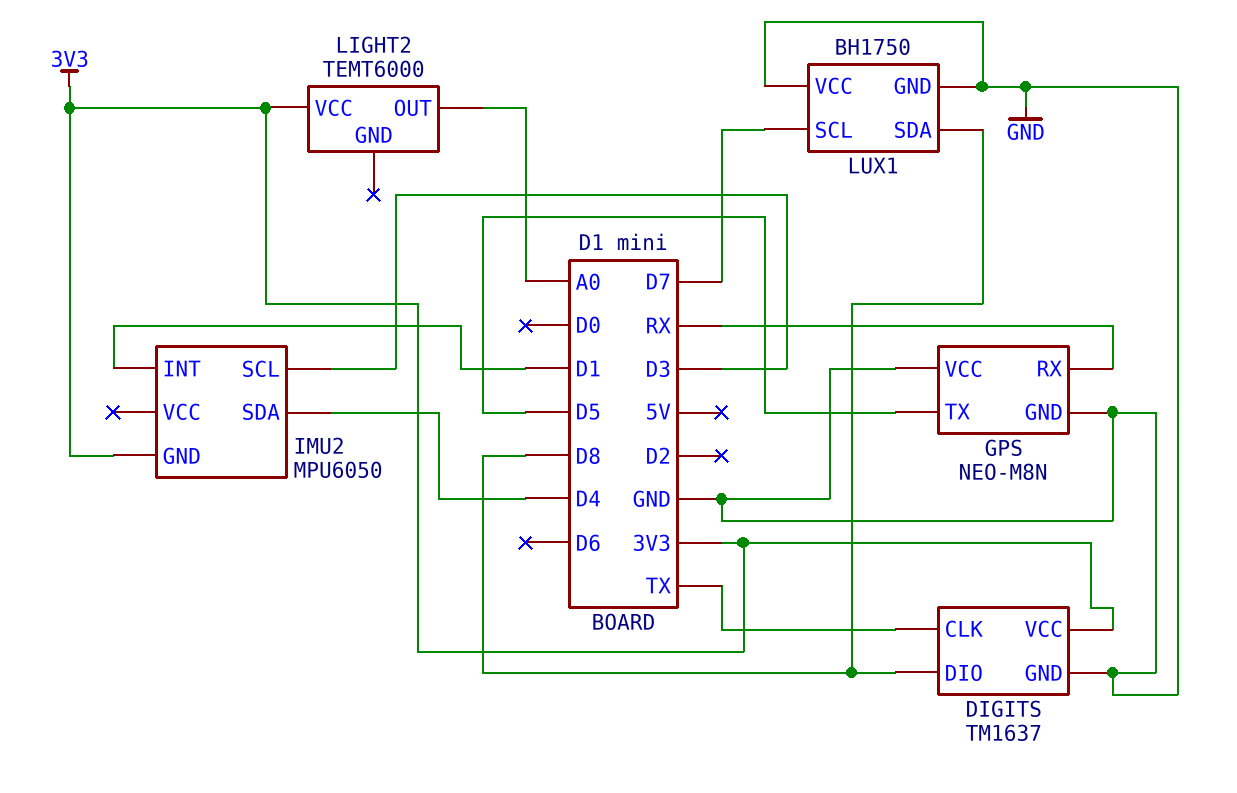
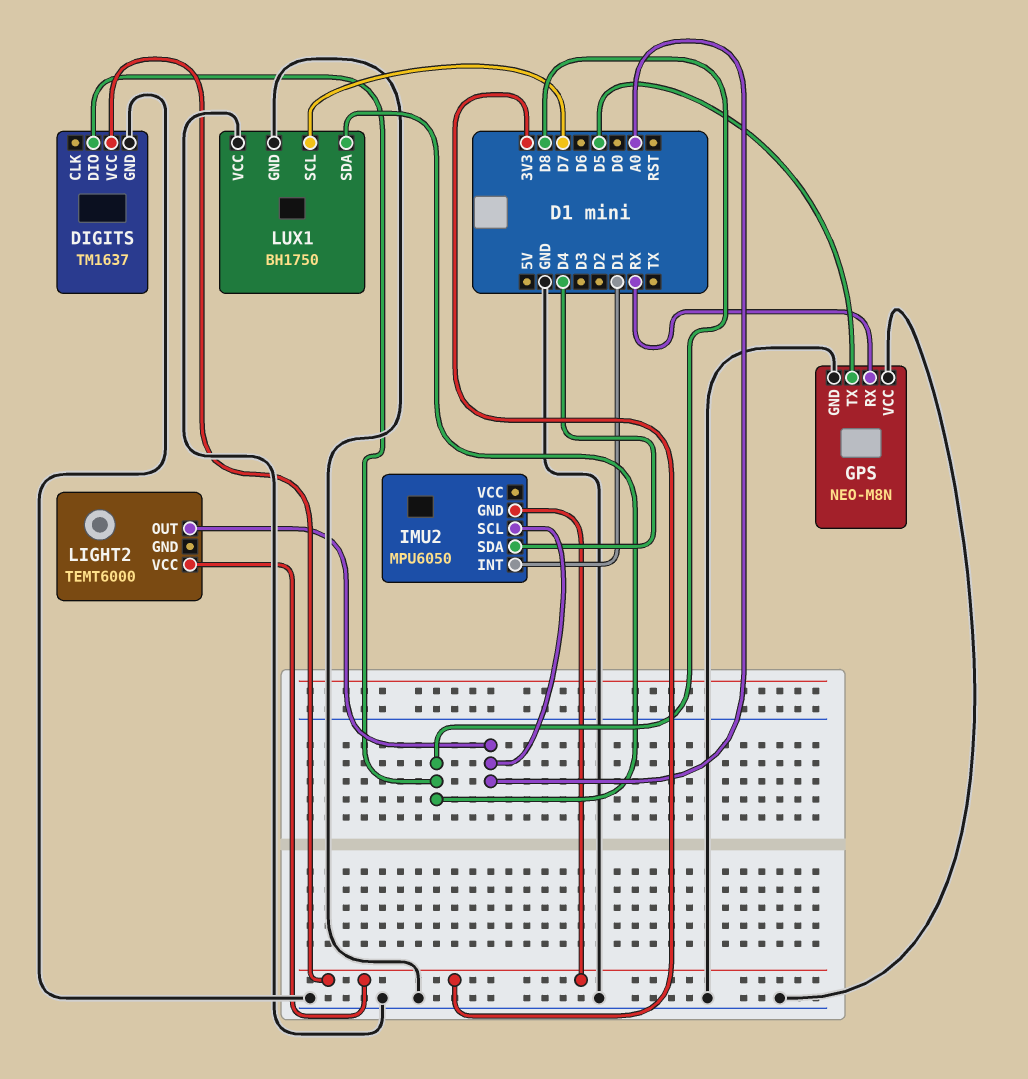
DIGITS pin CLK: TX -> none
IMU2 pin SCL: D3 -> A0

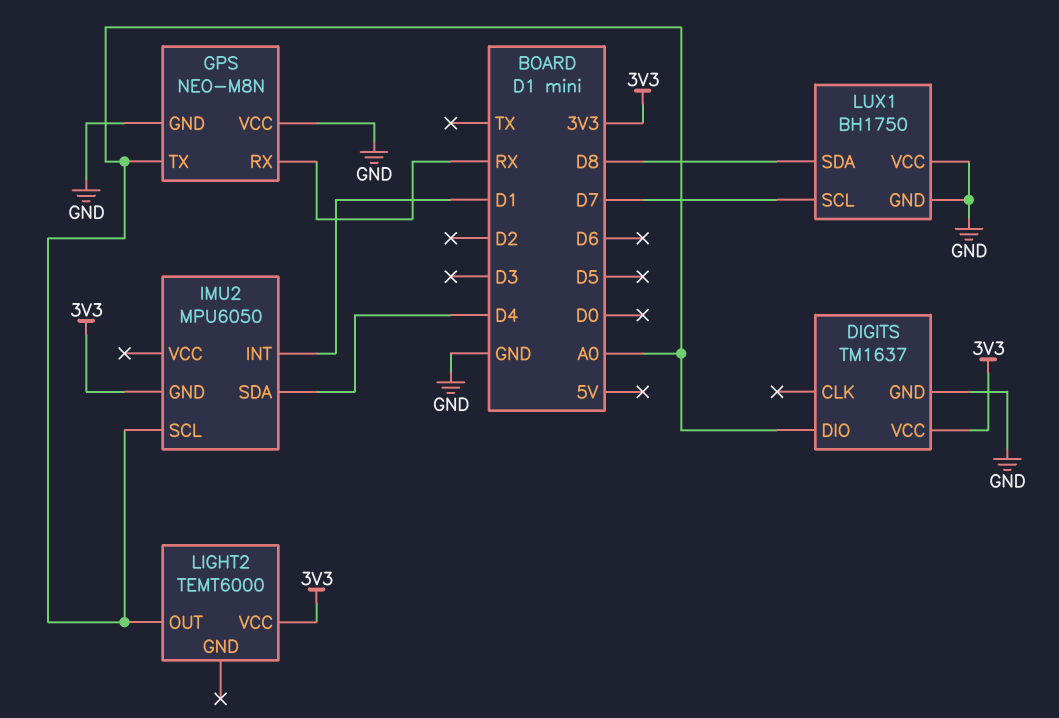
DIGITS pin DIO: D8 -> A0
GPS pin TX: D5 -> A0

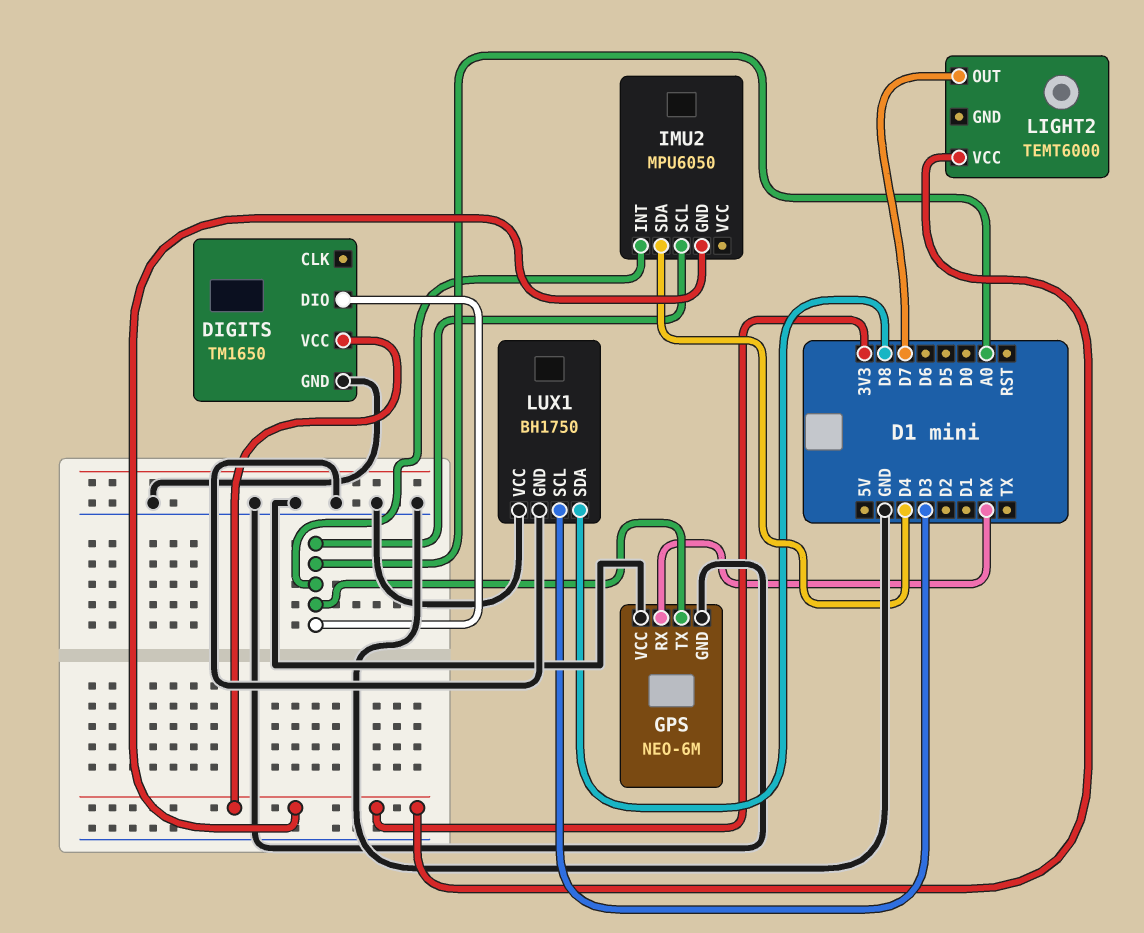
DIGITS: TM1637 -> TM1650
GPS: NEO-M8N -> NEO-6M
IMU2 pin INT: D1 -> A0
LIGHT2 pin OUT: A0 -> D7
LUX1 pin SCL: D7 -> D3

